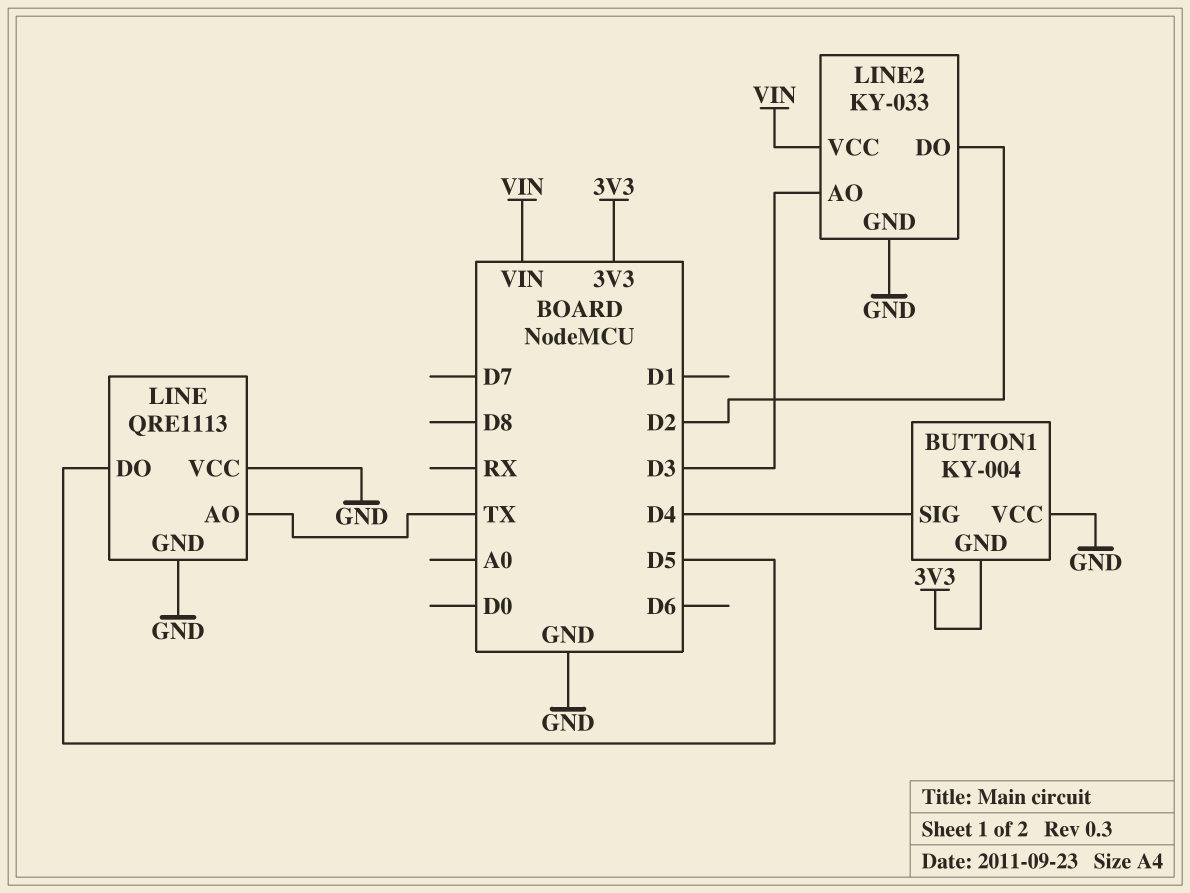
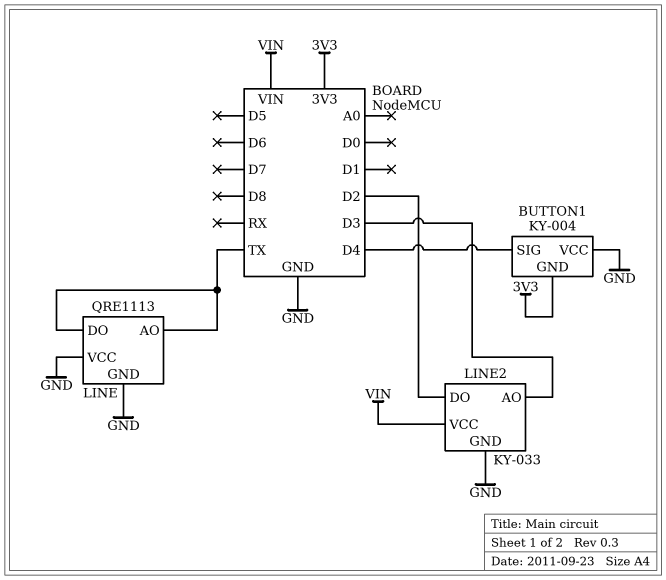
LINE pin DO: D5 -> TX

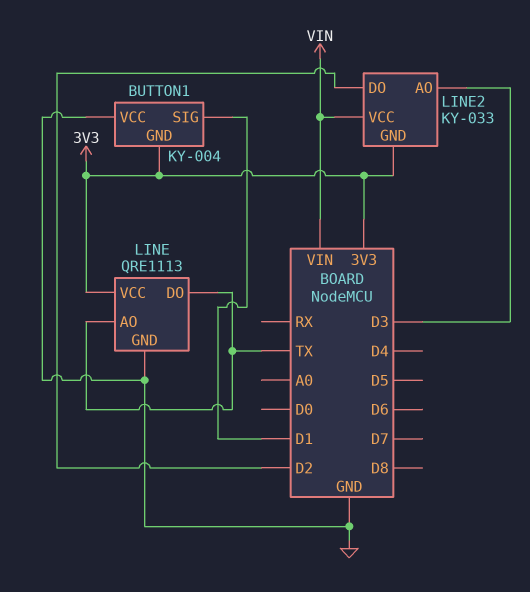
BUTTON1 pin SIG: D4 -> D1
LINE pin VCC: GND -> 3V3
LINE2 pin GND: GND -> 3V3

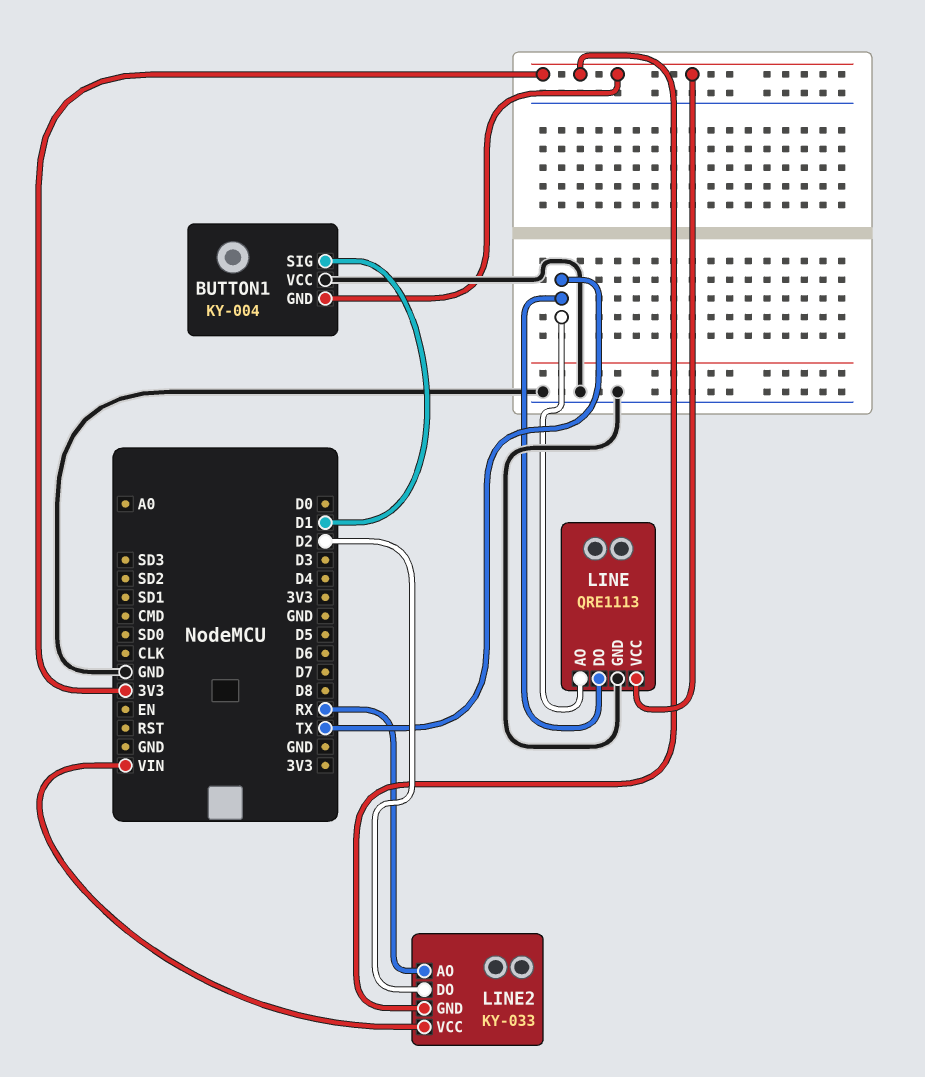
LINE2 pin AO: D3 -> RX

